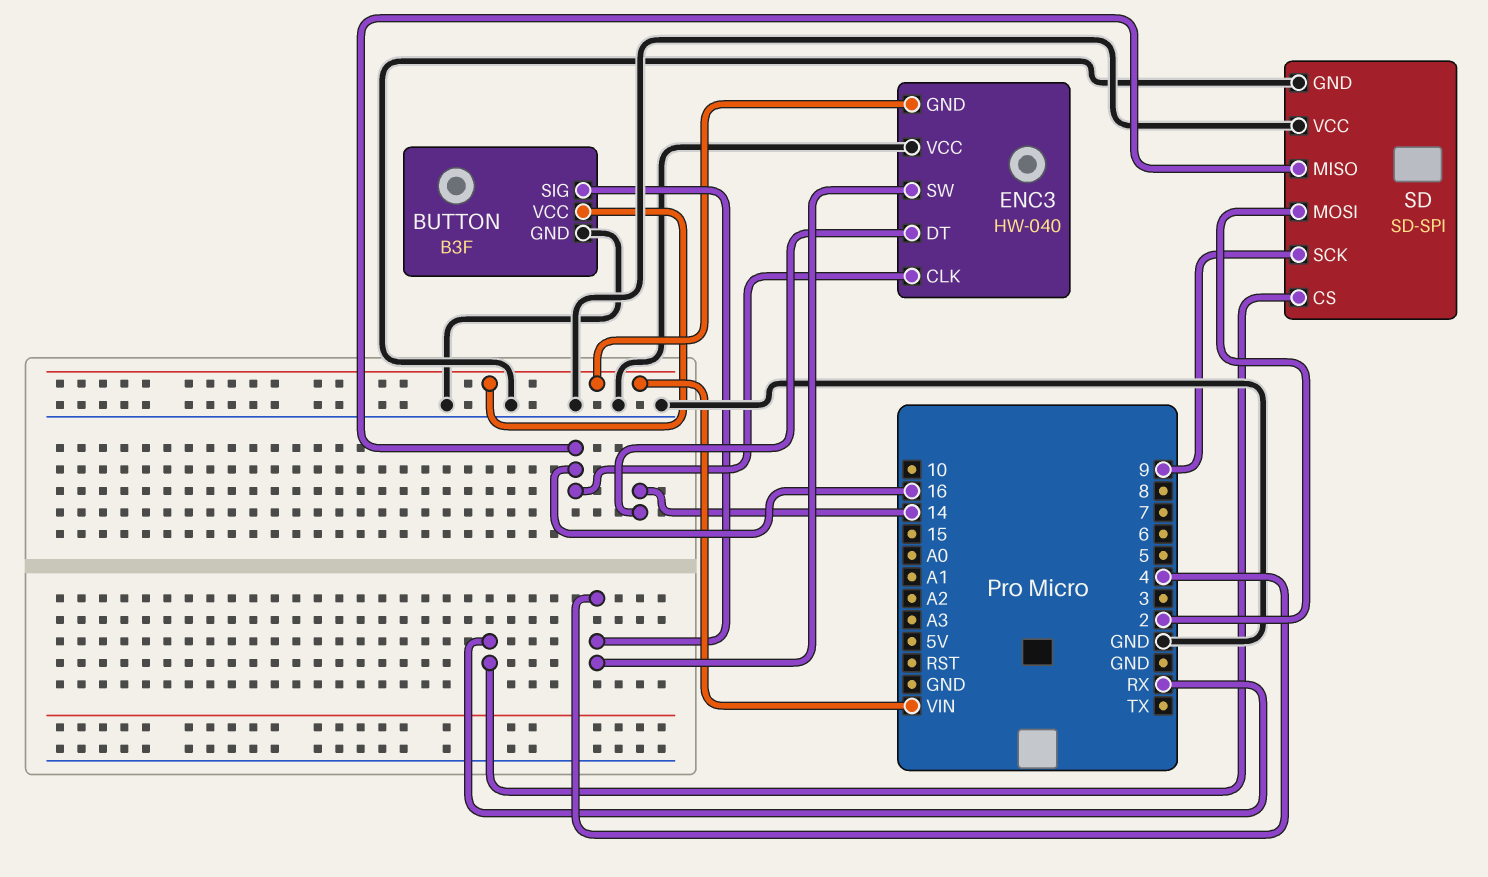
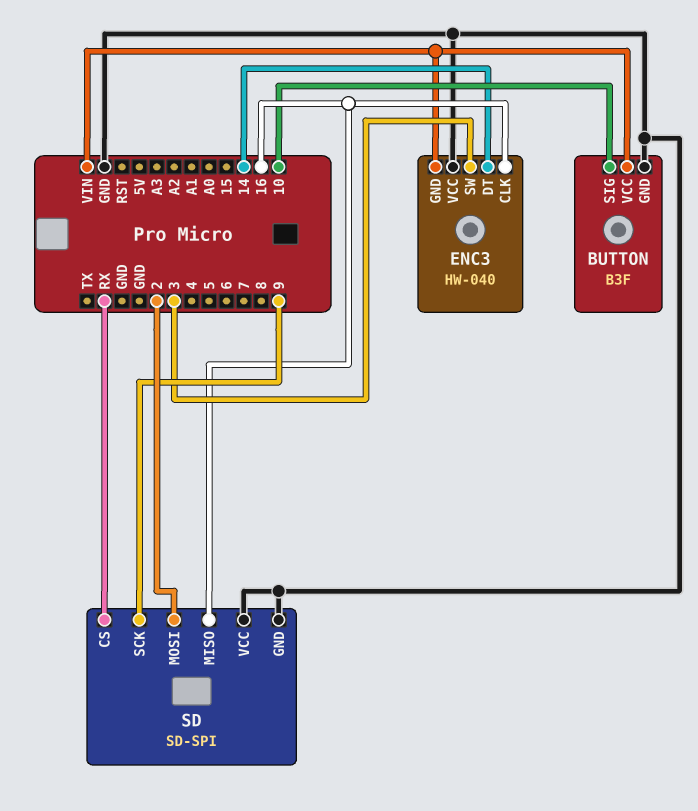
BUTTON pin SIG: 4 -> 10
ENC3 pin SW: 4 -> 3

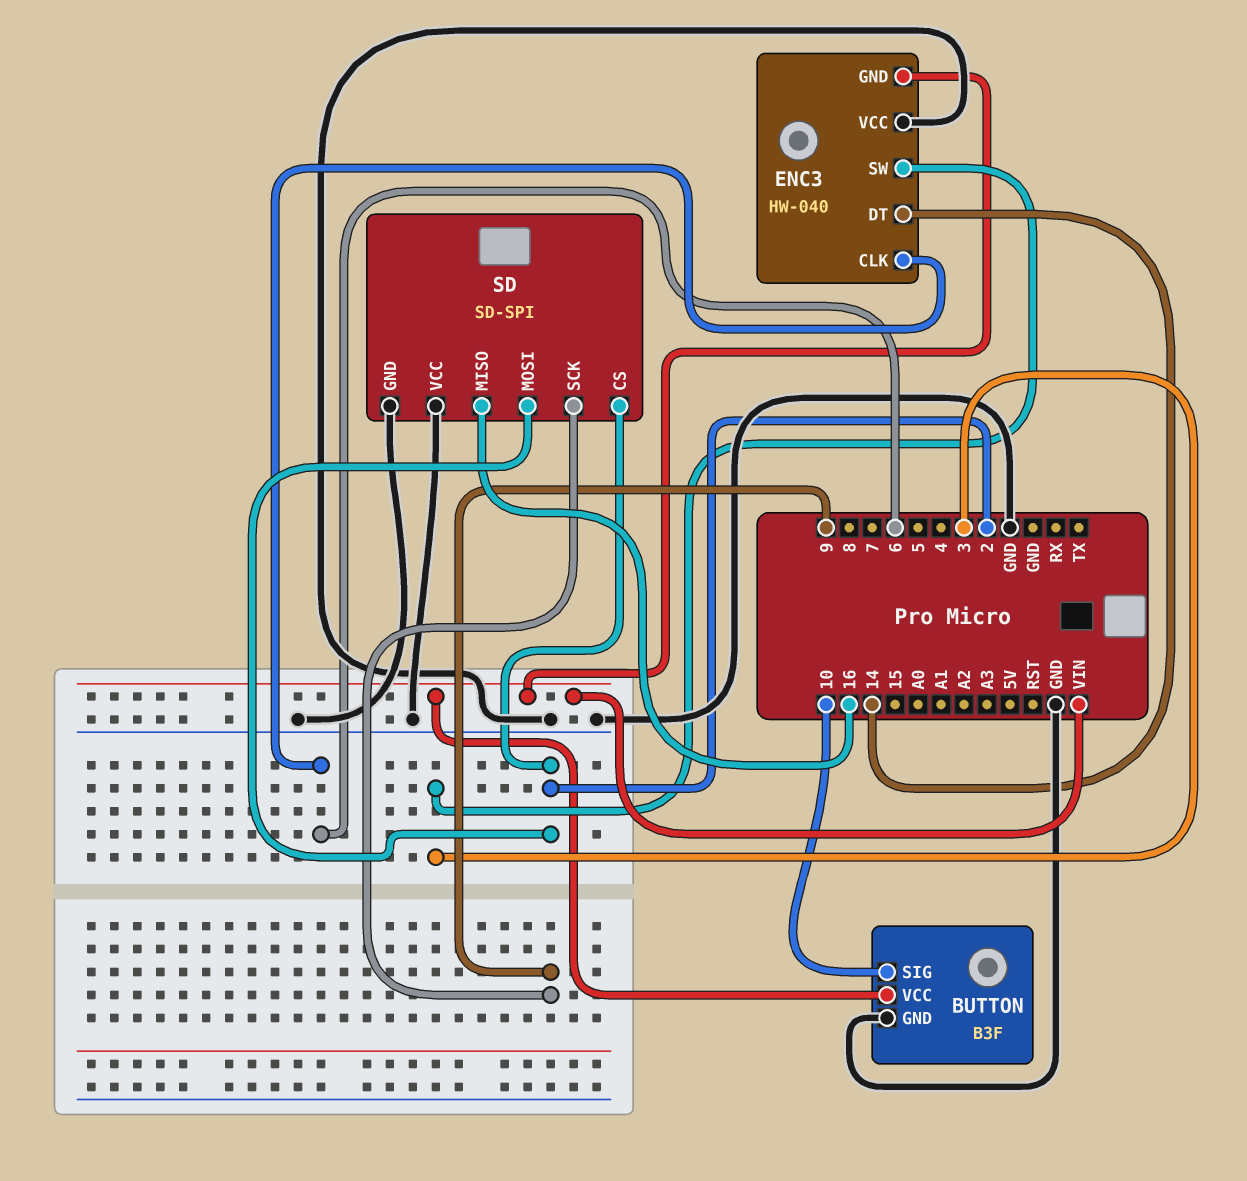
ENC3 pin CLK: 16 -> 6
SD pin CS: RX -> 2

